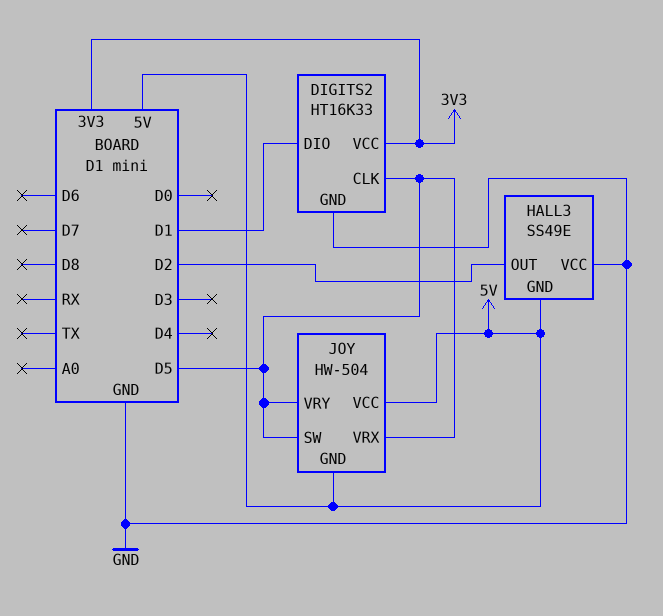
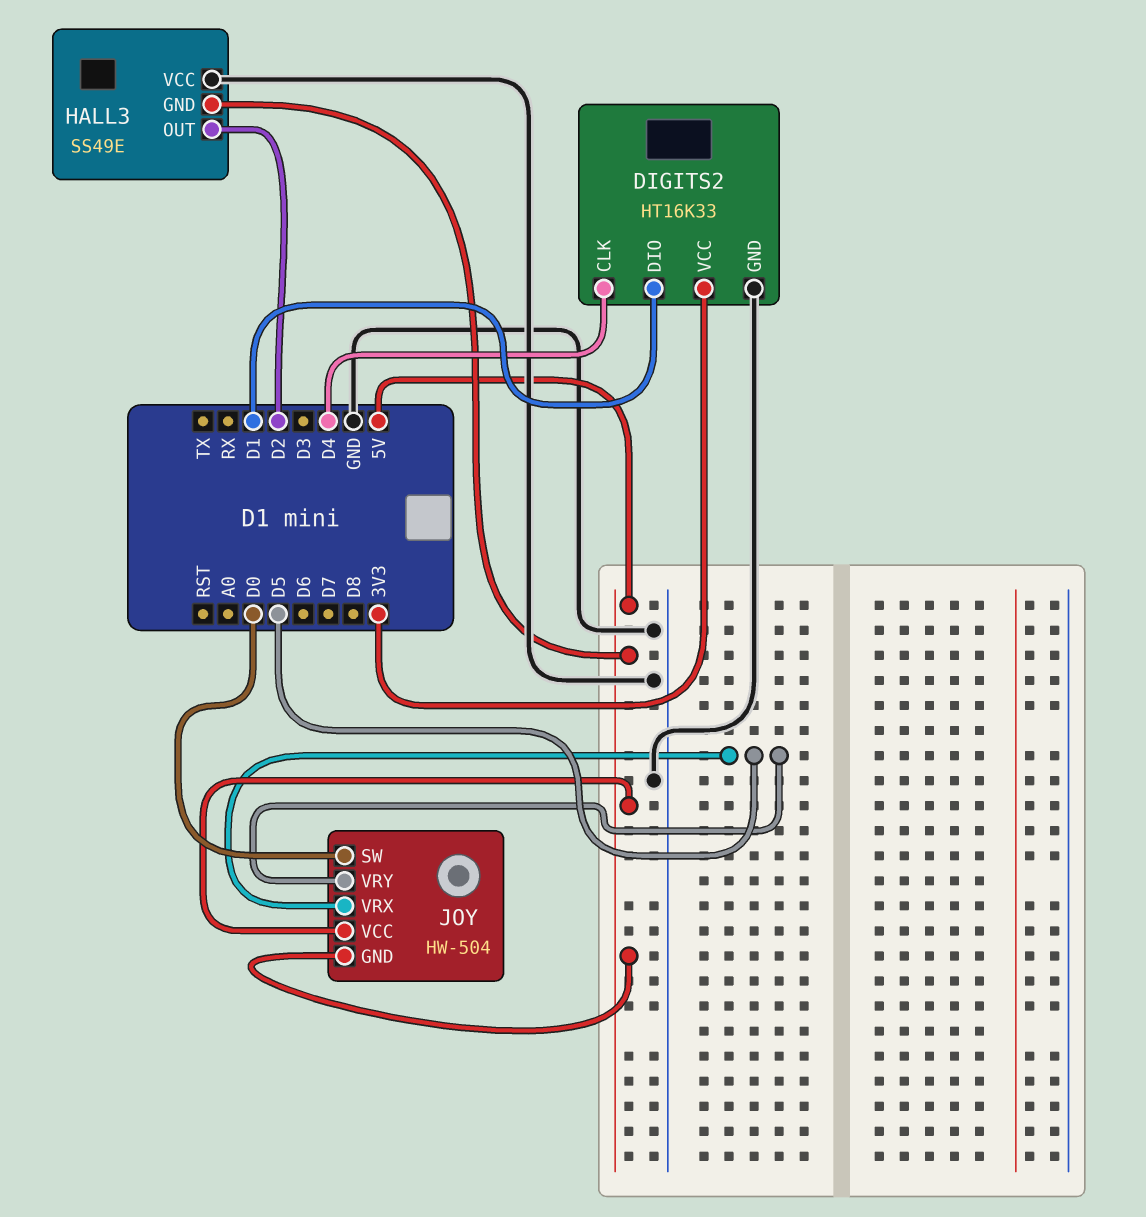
DIGITS2 pin CLK: D5 -> D4
JOY pin SW: D5 -> D0

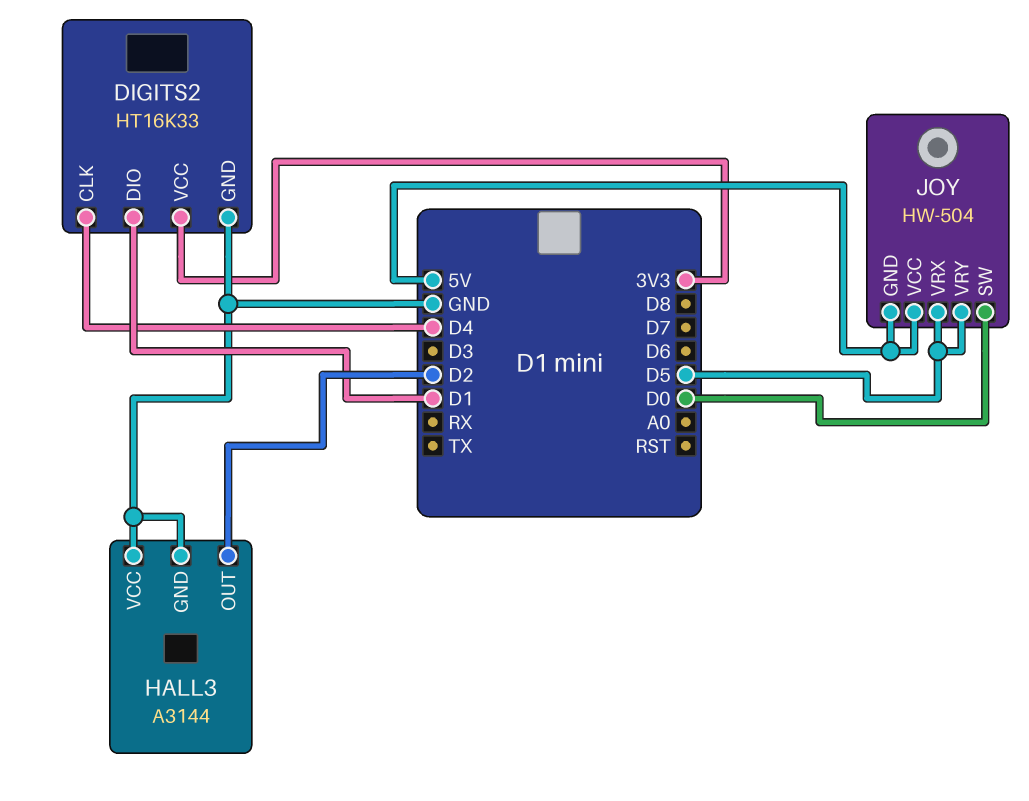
HALL3: SS49E -> A3144
HALL3 pin GND: 5V -> GND

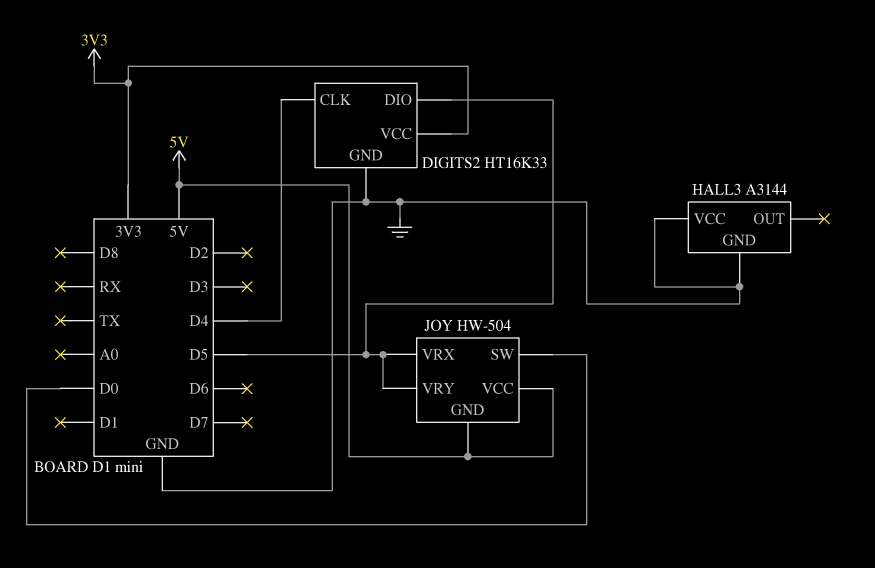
DIGITS2 pin DIO: D1 -> D5
HALL3 pin OUT: D2 -> none

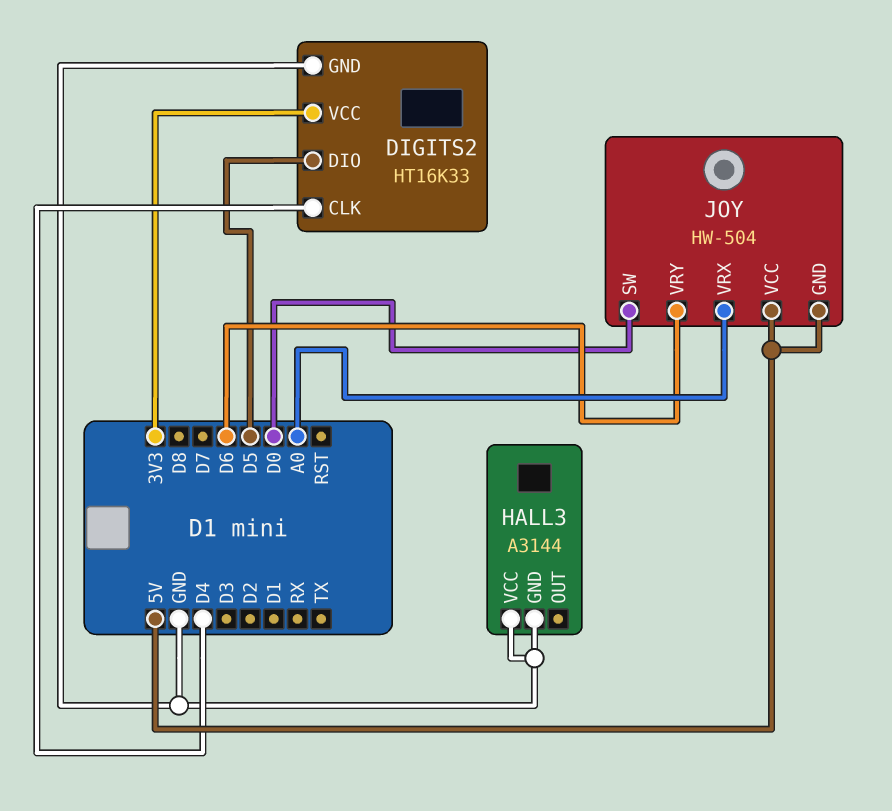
JOY pin VRX: D5 -> A0
JOY pin VRY: D5 -> D6

